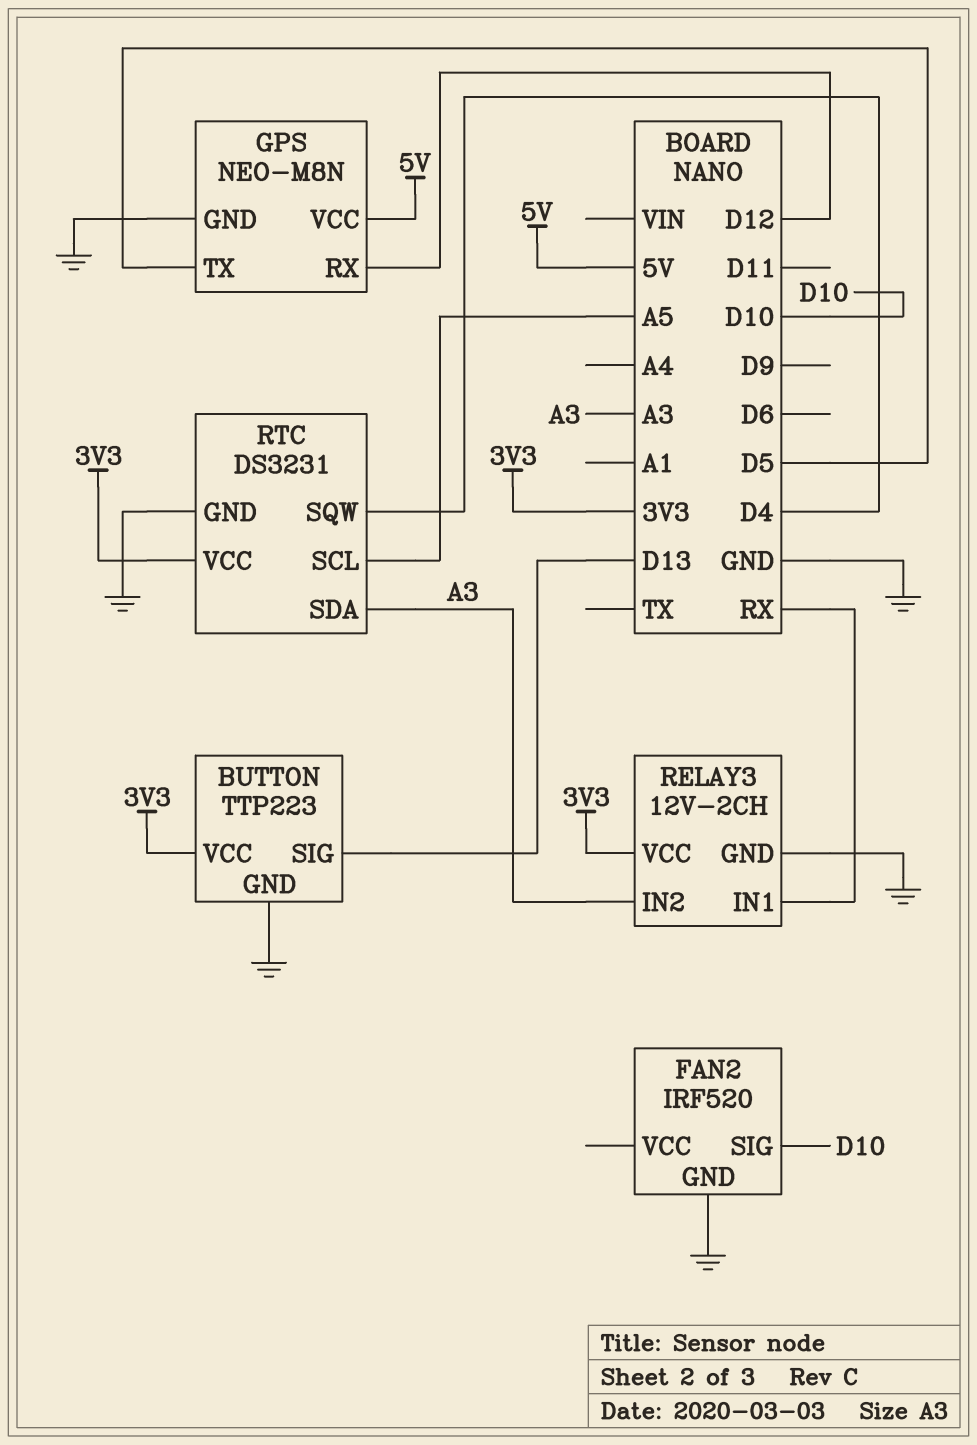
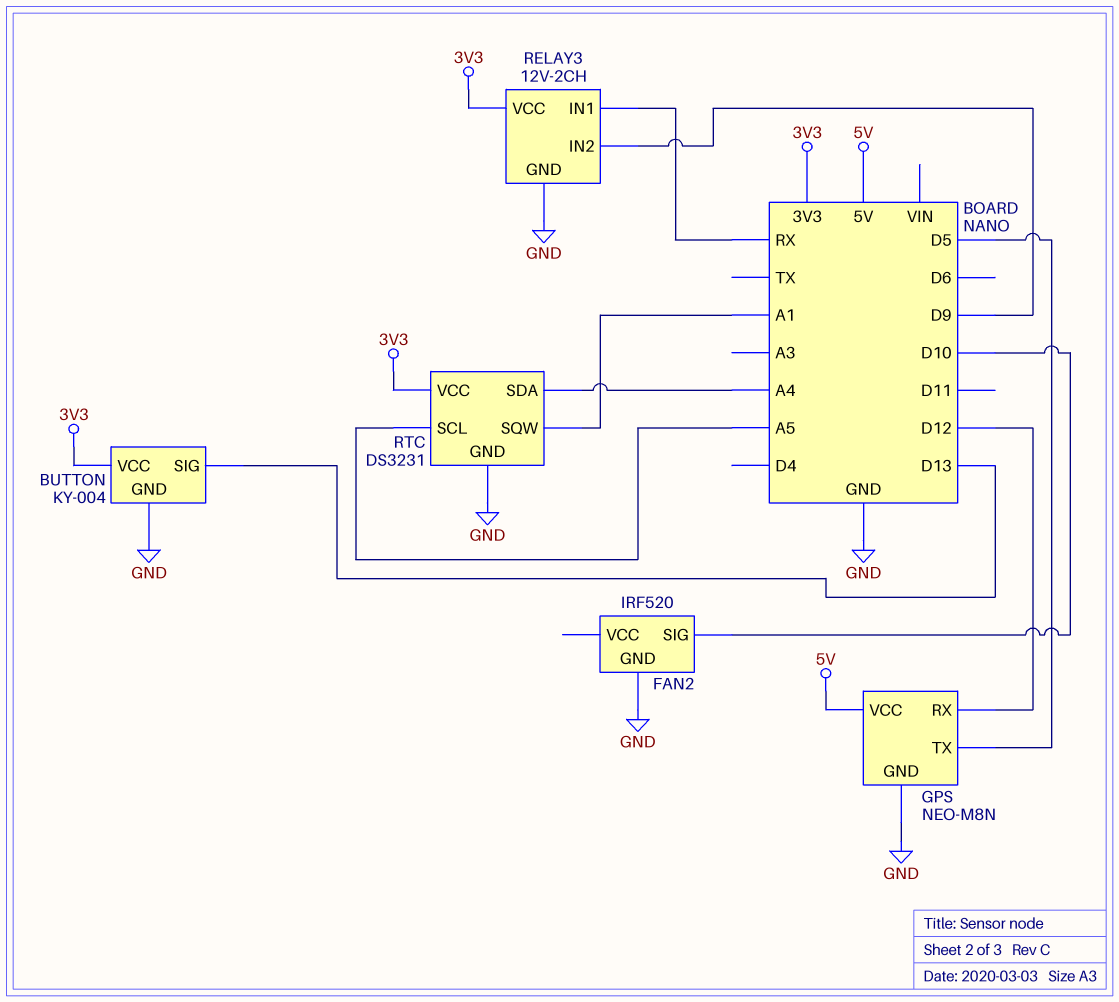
BUTTON: TTP223 -> KY-004
RELAY3 pin IN2: A3 -> D9
RTC pin SDA: A3 -> A4
RTC pin SQW: D4 -> A1

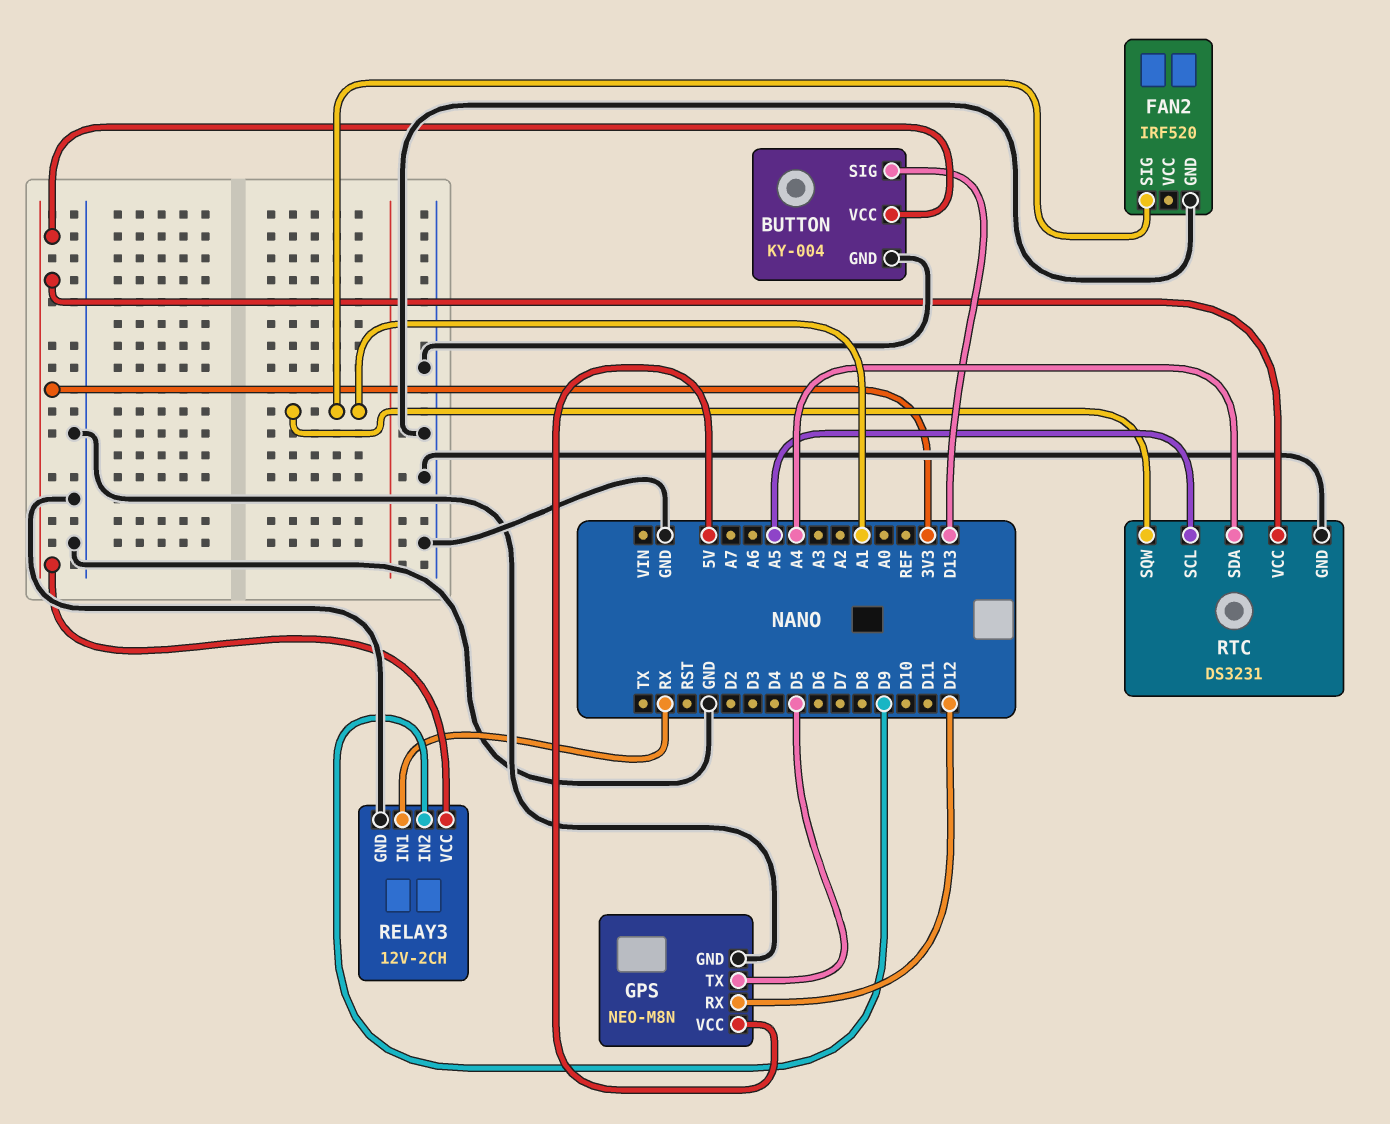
FAN2 pin SIG: D10 -> A1

